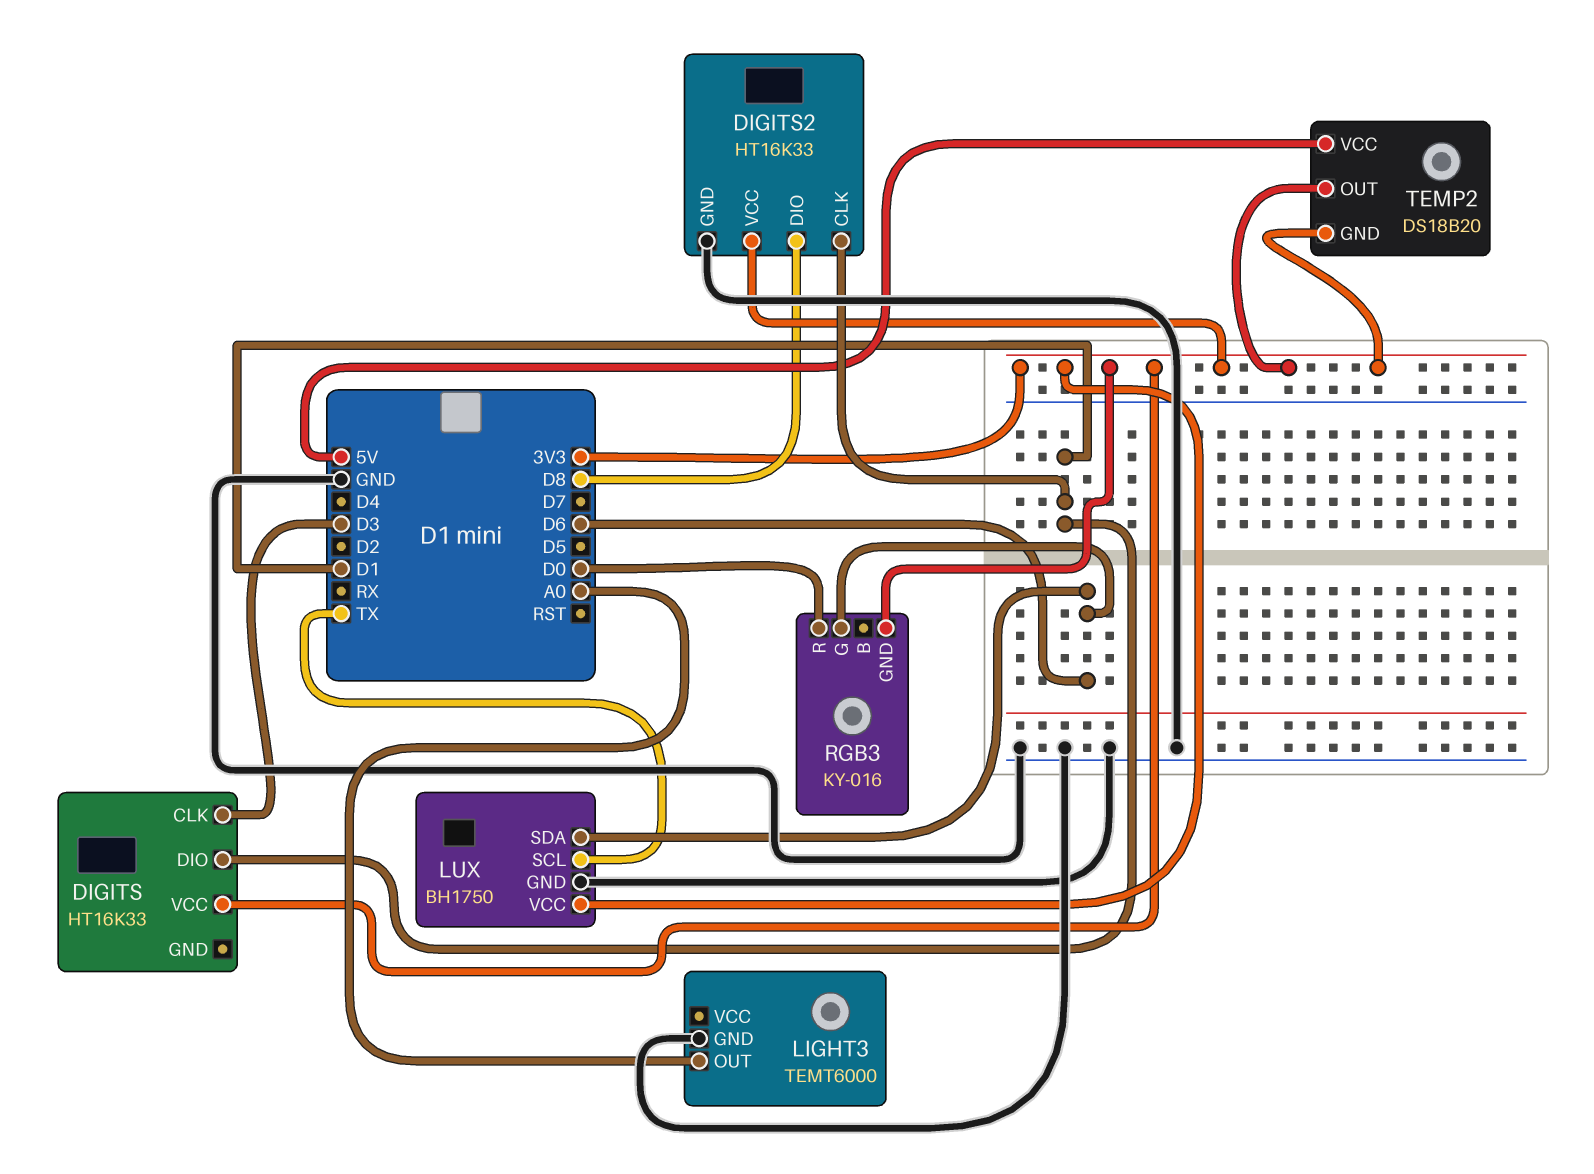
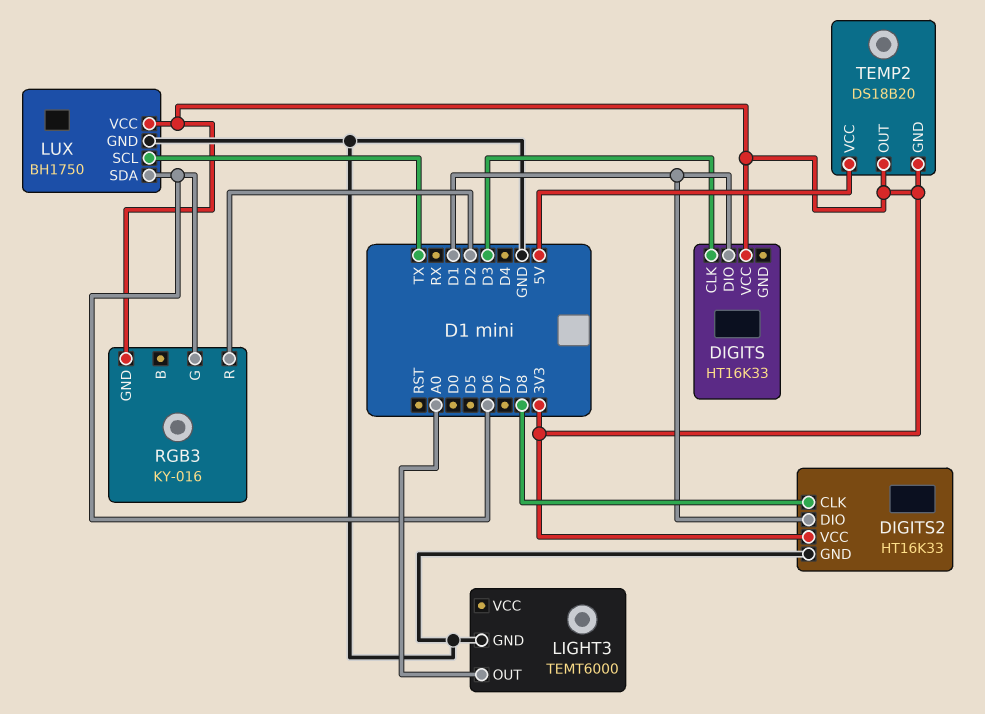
DIGITS2 pin CLK: D1 -> D8
DIGITS2 pin DIO: D8 -> D1
RGB3 pin R: D0 -> D2

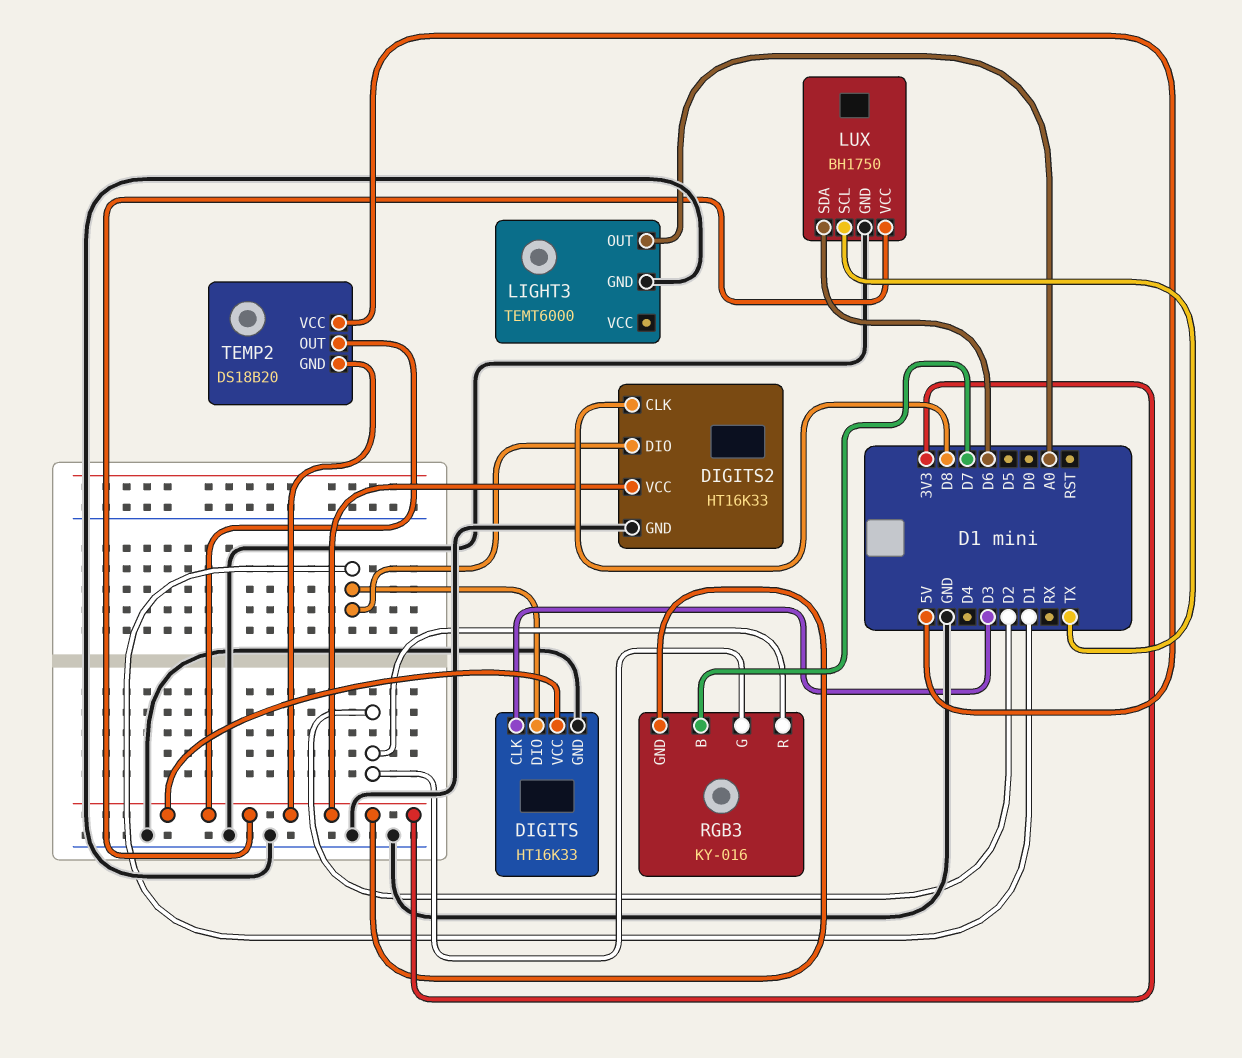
DIGITS pin GND: none -> GND
RGB3 pin B: none -> D7
RGB3 pin G: D6 -> D2

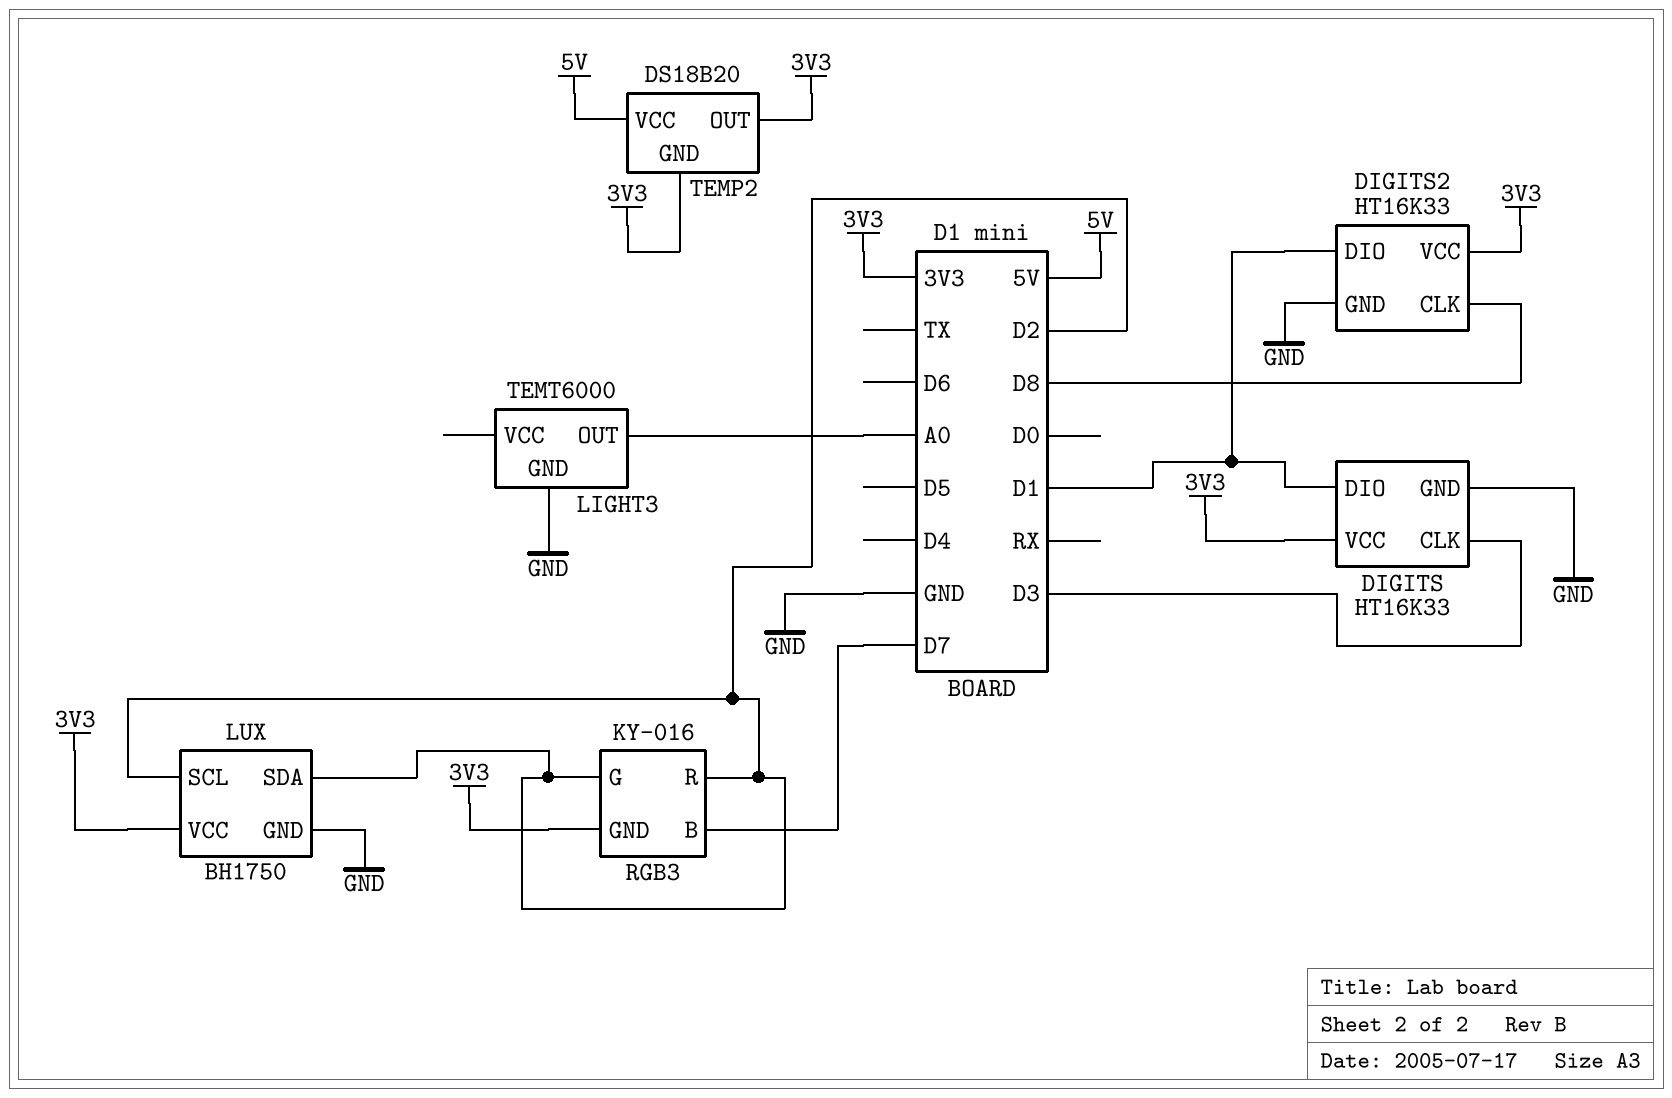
LUX pin SCL: TX -> D2
LUX pin SDA: D6 -> D2

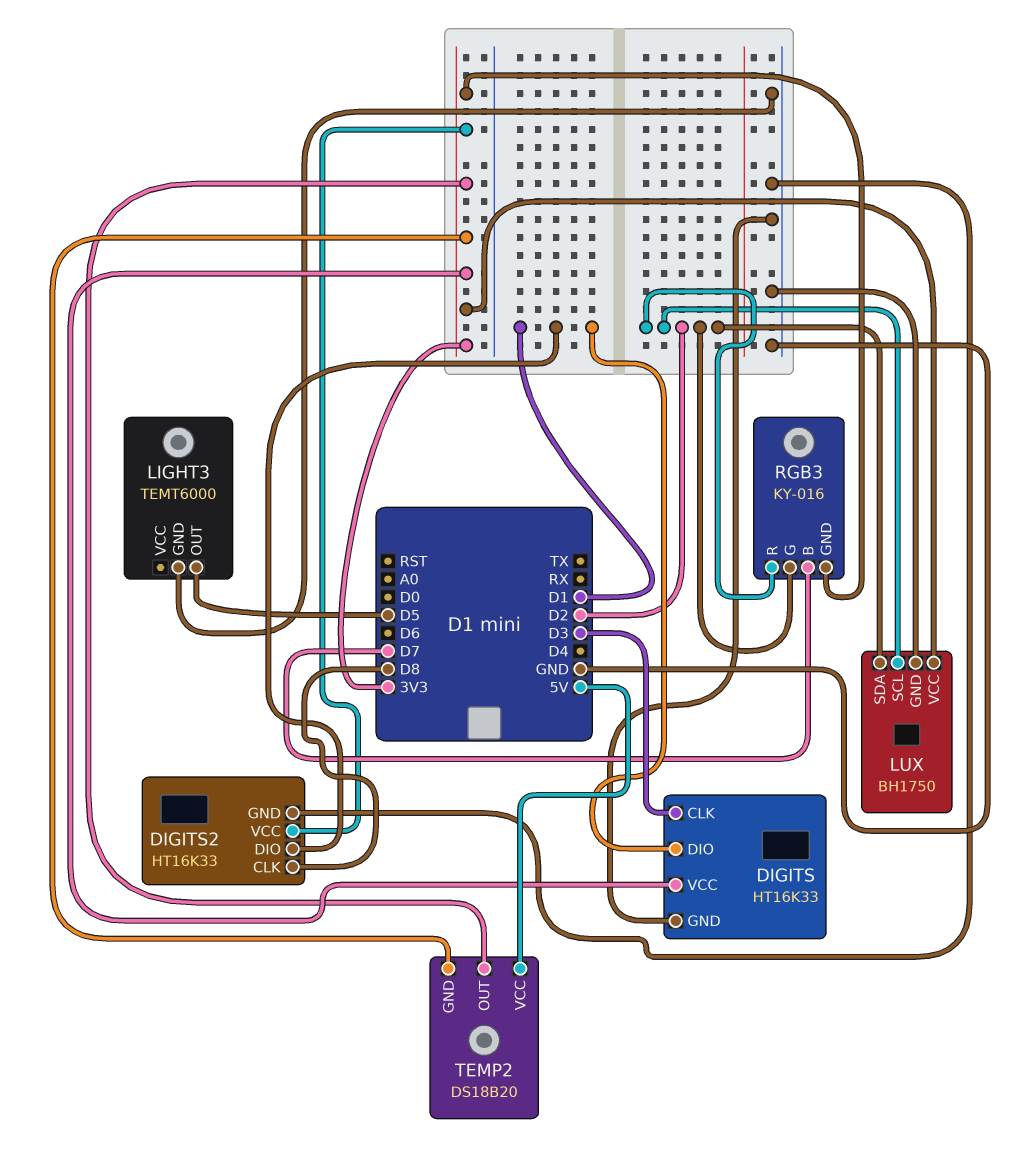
LIGHT3 pin OUT: A0 -> D5

